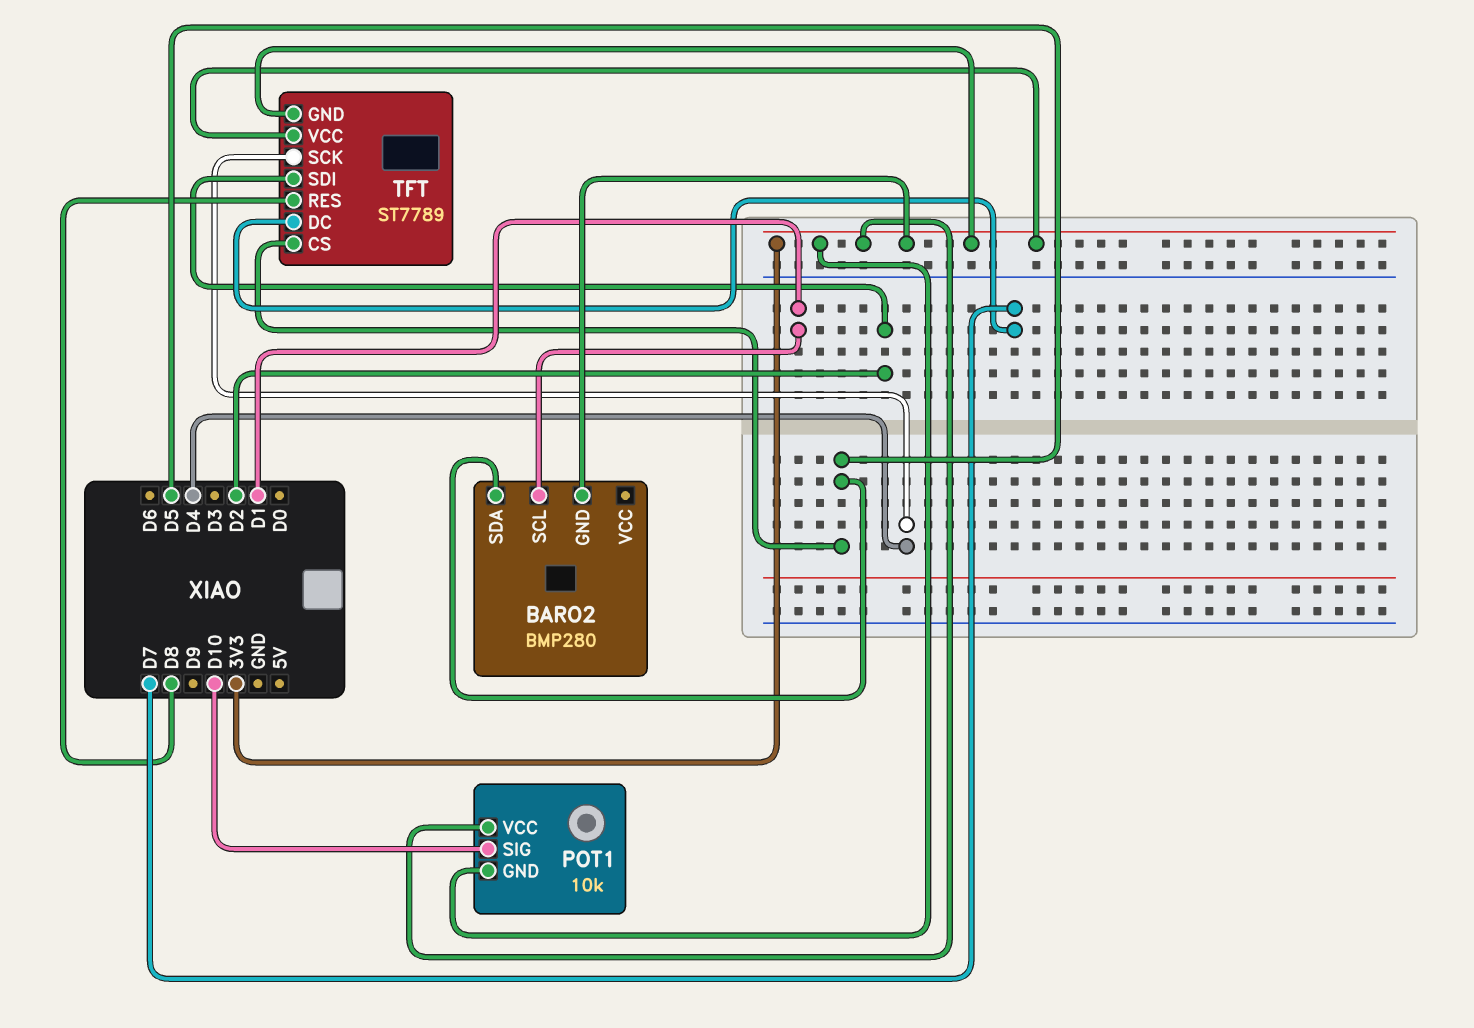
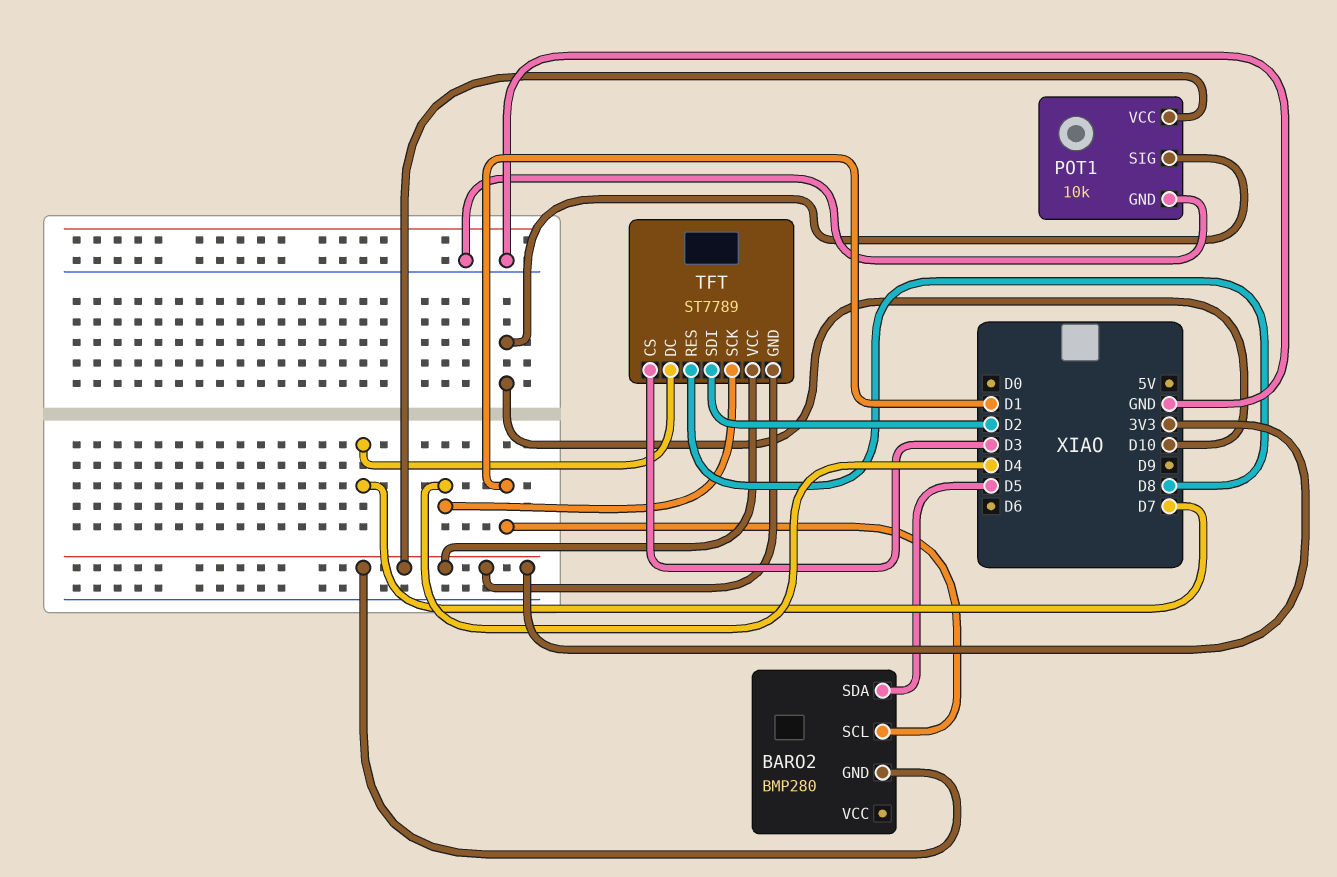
POT1 pin GND: 3V3 -> GND
TFT pin CS: D5 -> D3

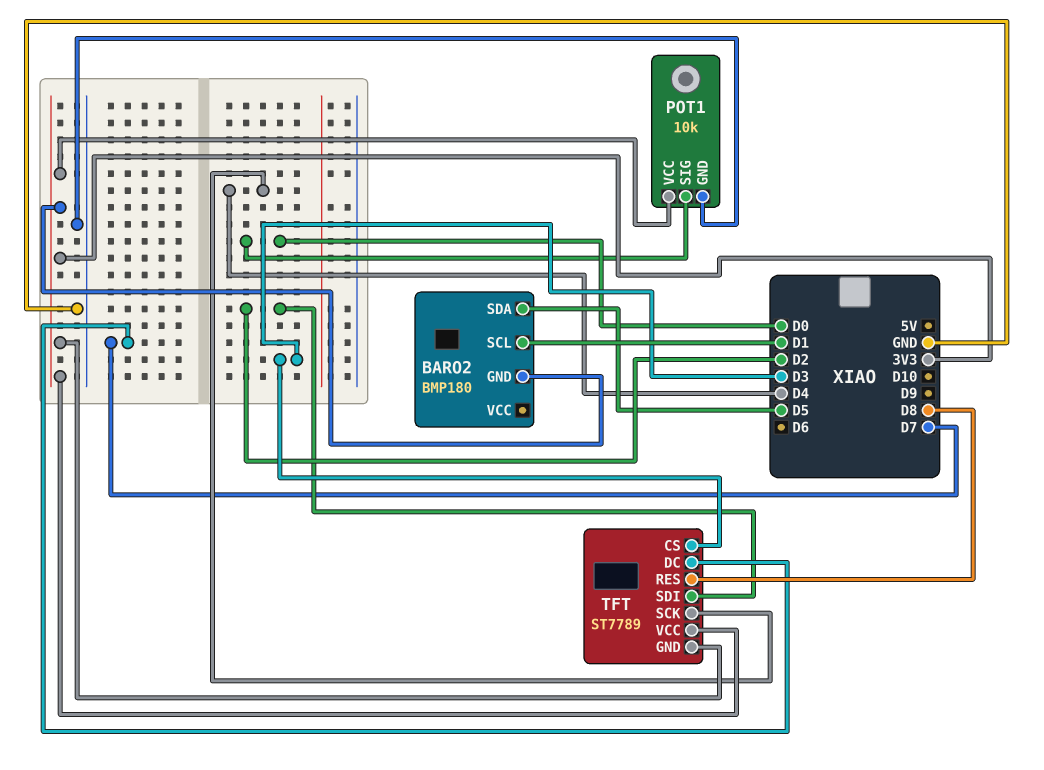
BARO2: BMP280 -> BMP180
POT1 pin SIG: D10 -> D0

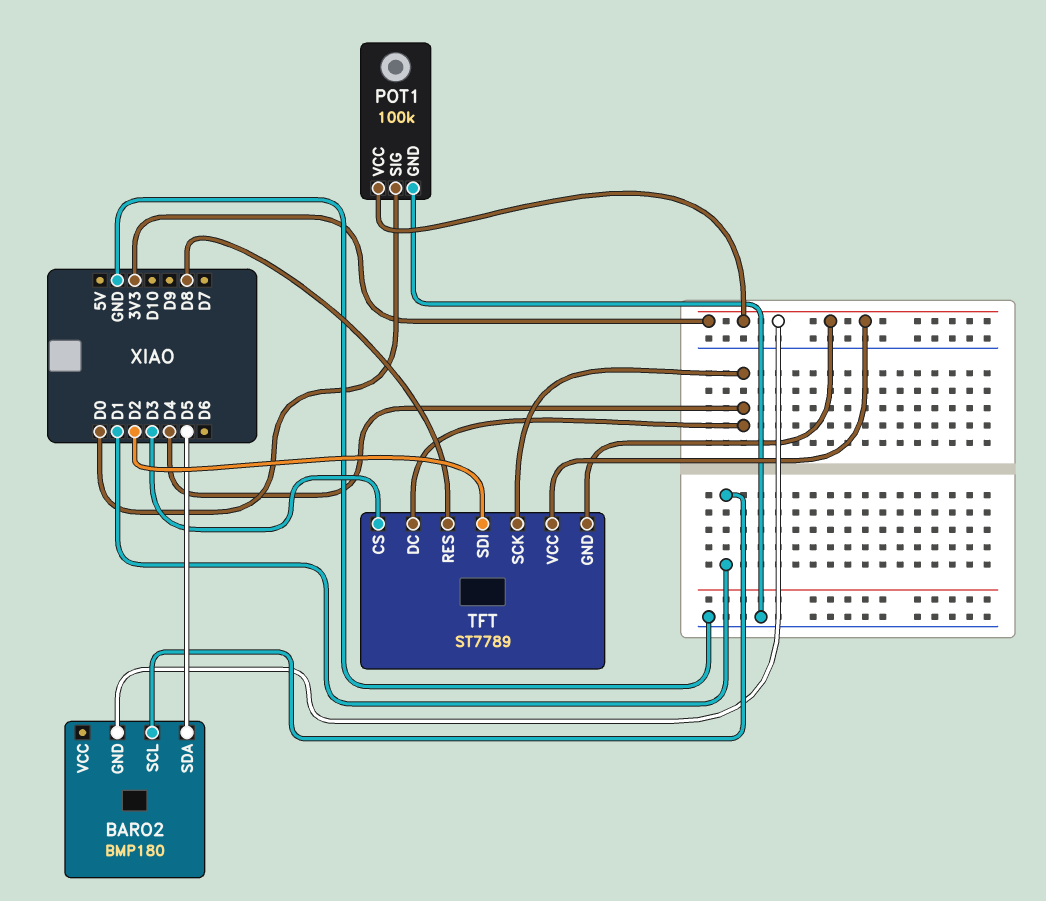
POT1: 10k -> 100k
TFT pin DC: D7 -> D4

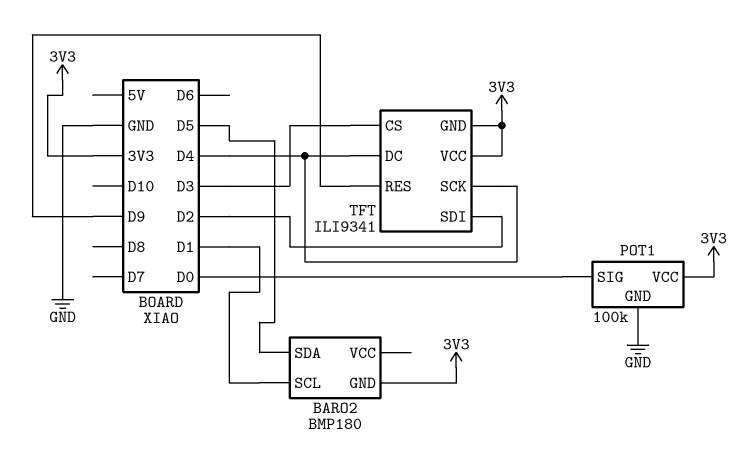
TFT: ST7789 -> ILI9341
TFT pin RES: D8 -> D9

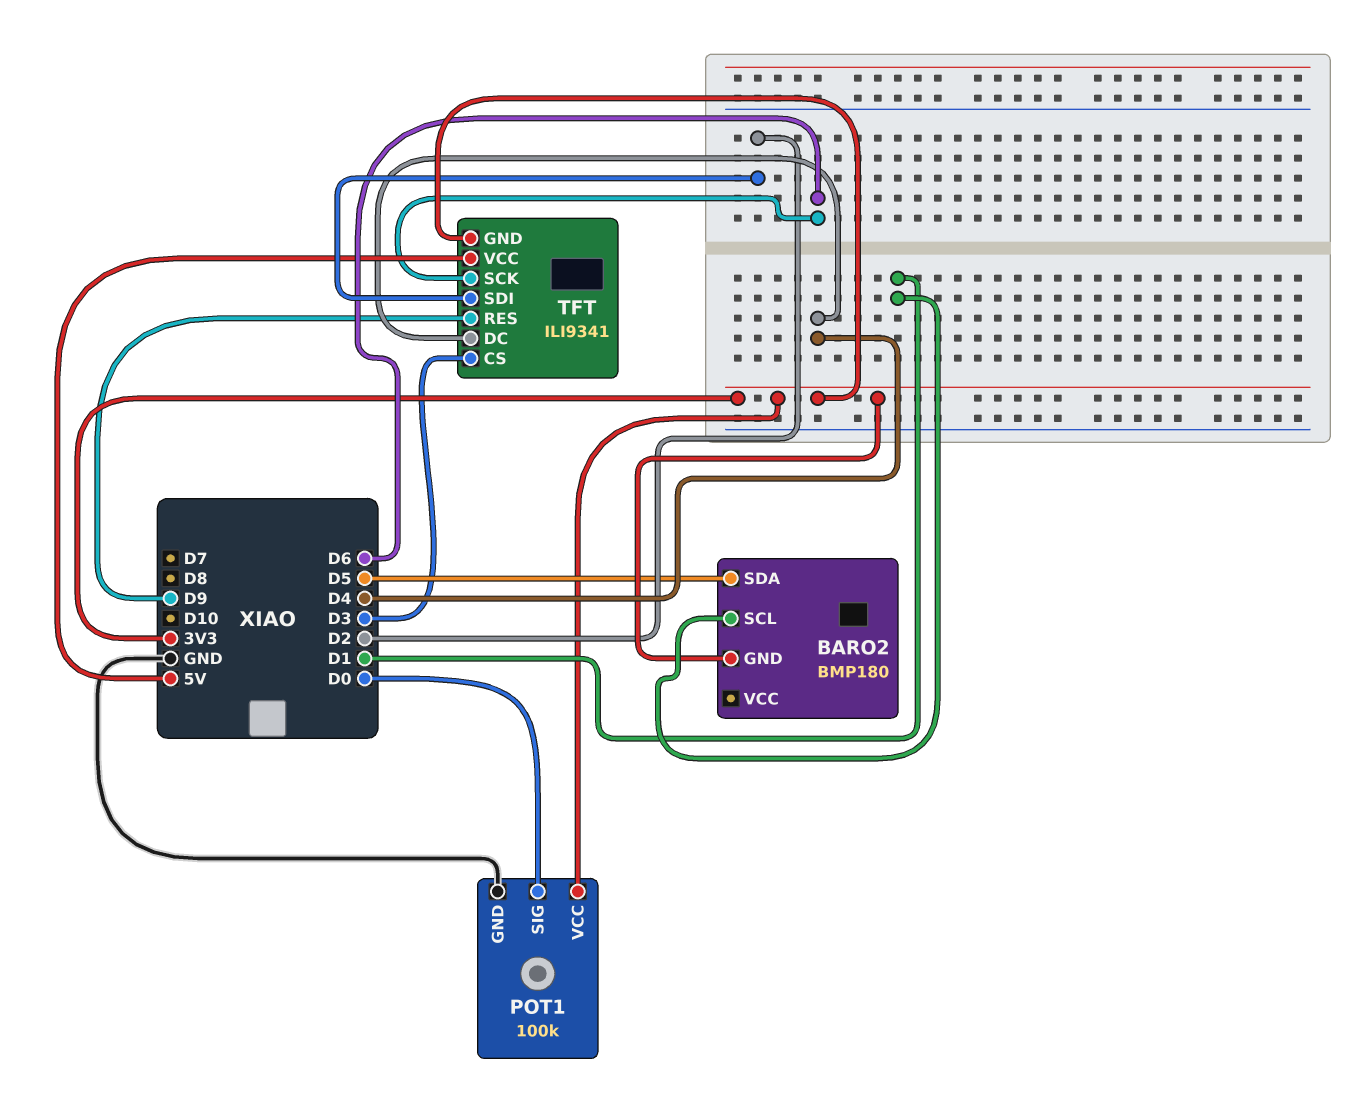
TFT pin SCK: D4 -> D6
TFT pin VCC: 3V3 -> 5V

